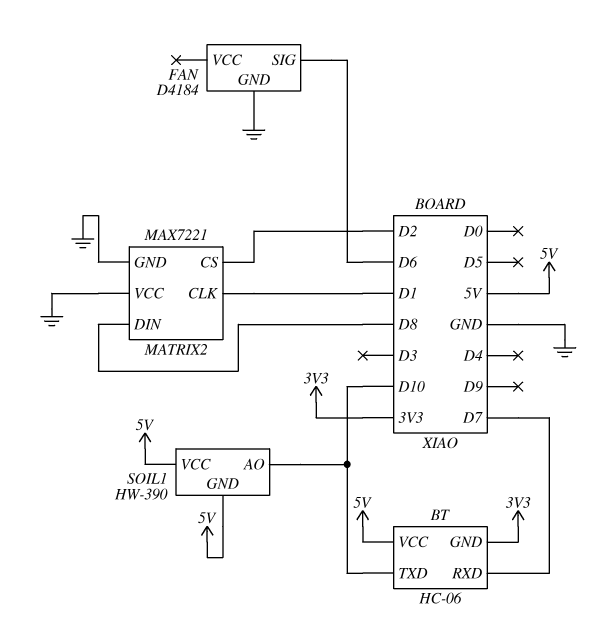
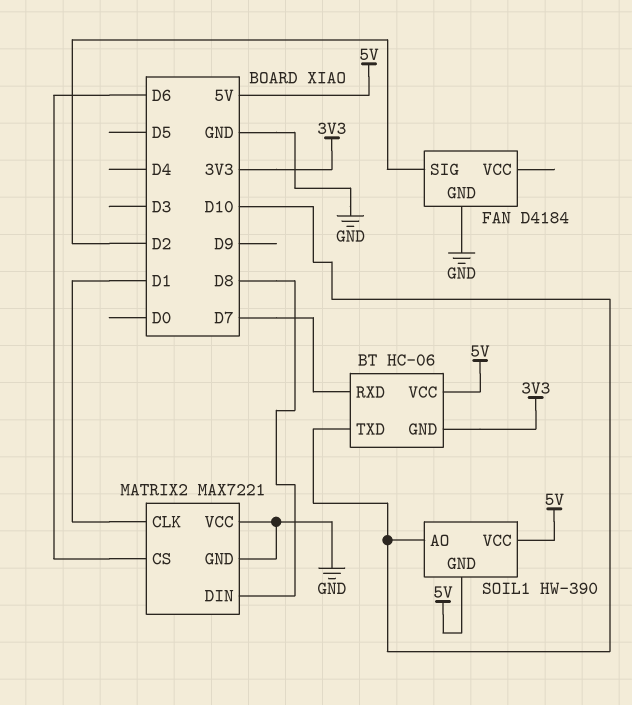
FAN pin SIG: D6 -> D2
MATRIX2 pin CS: D2 -> D6

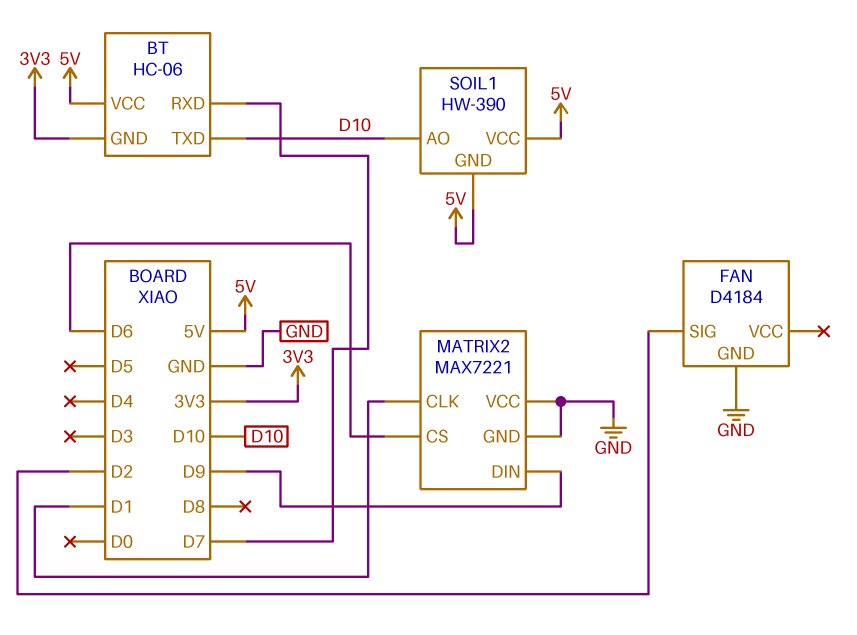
MATRIX2 pin DIN: D8 -> D9

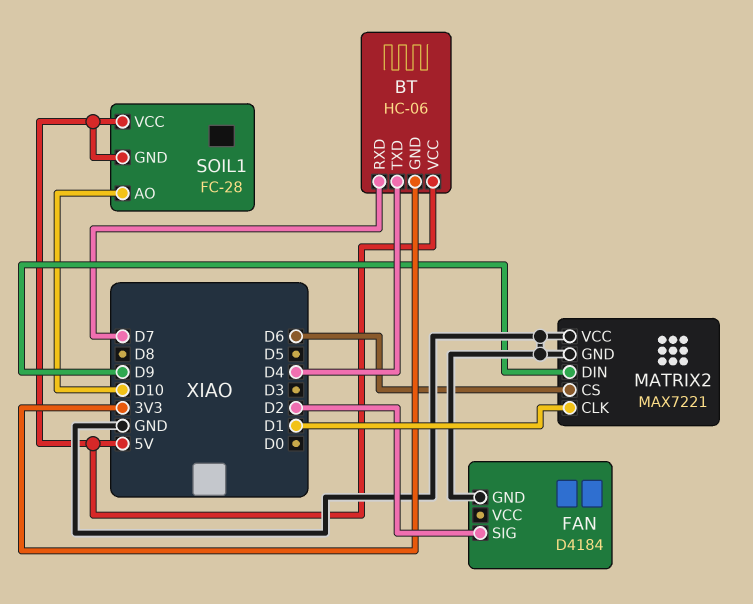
BT pin TXD: D10 -> D4
SOIL1: HW-390 -> FC-28

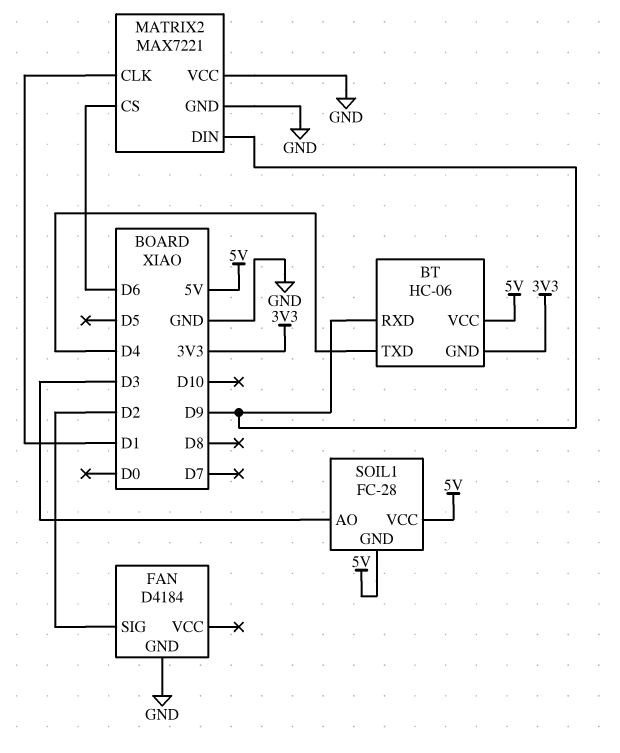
BT pin RXD: D7 -> D9
SOIL1 pin AO: D10 -> D3

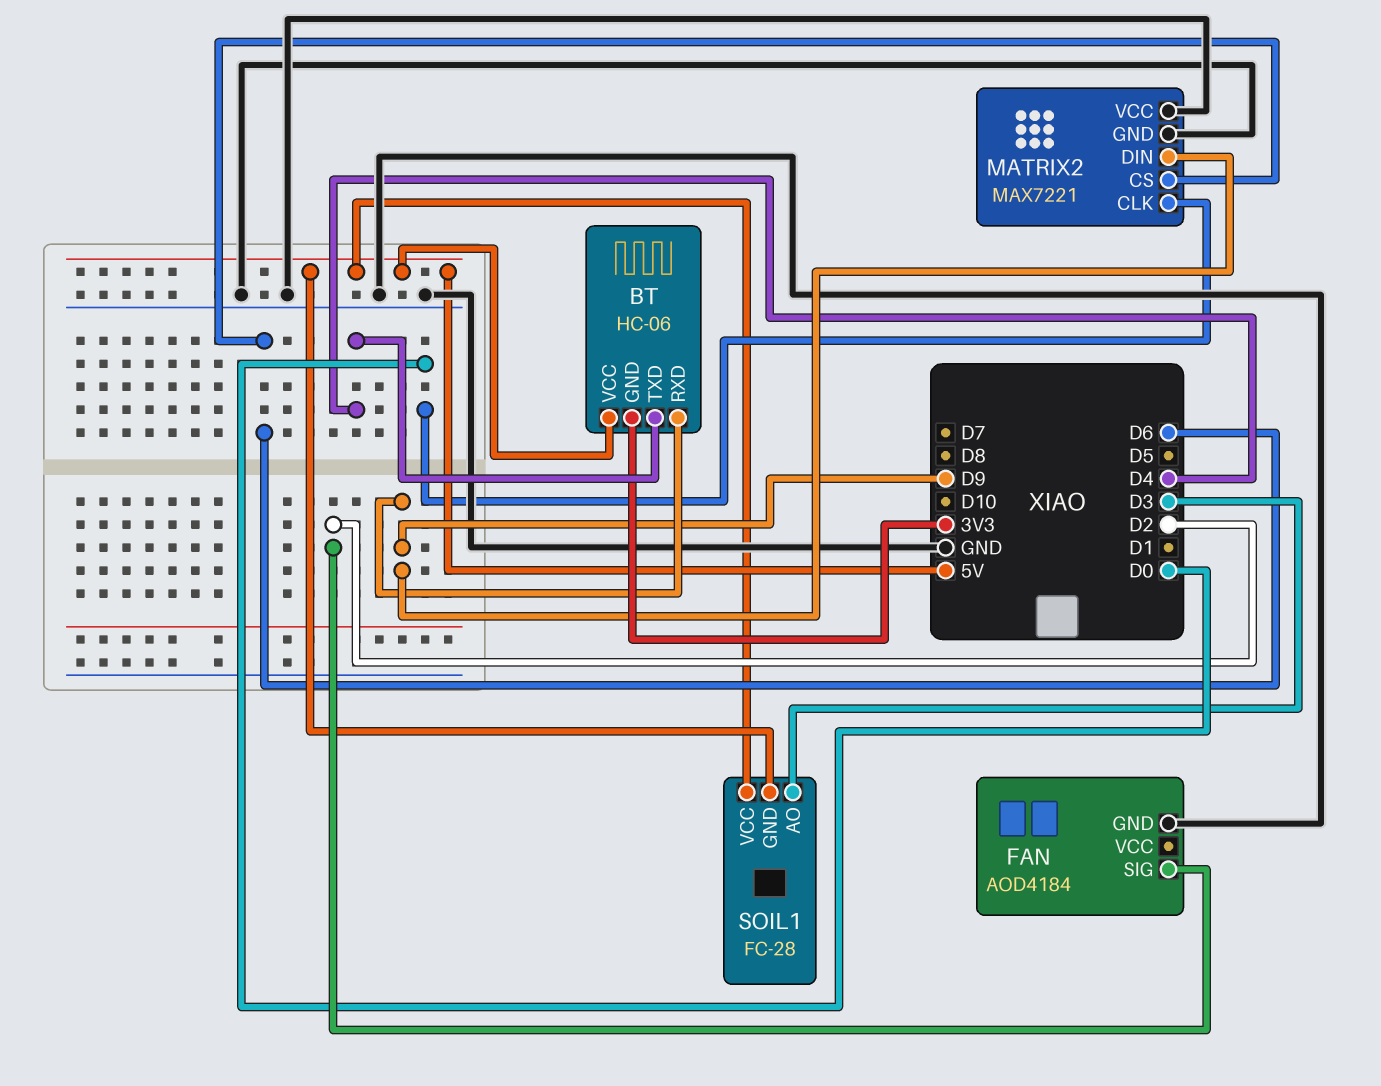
FAN: D4184 -> AOD4184
MATRIX2 pin CLK: D1 -> D0

